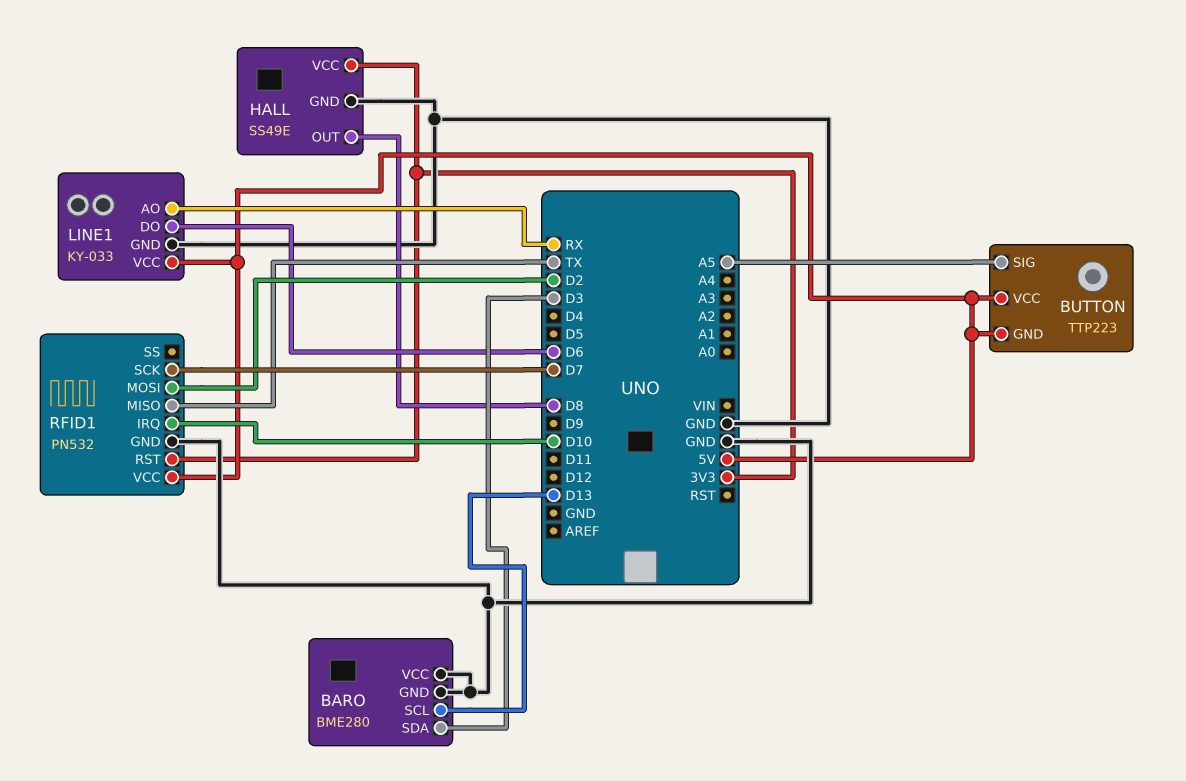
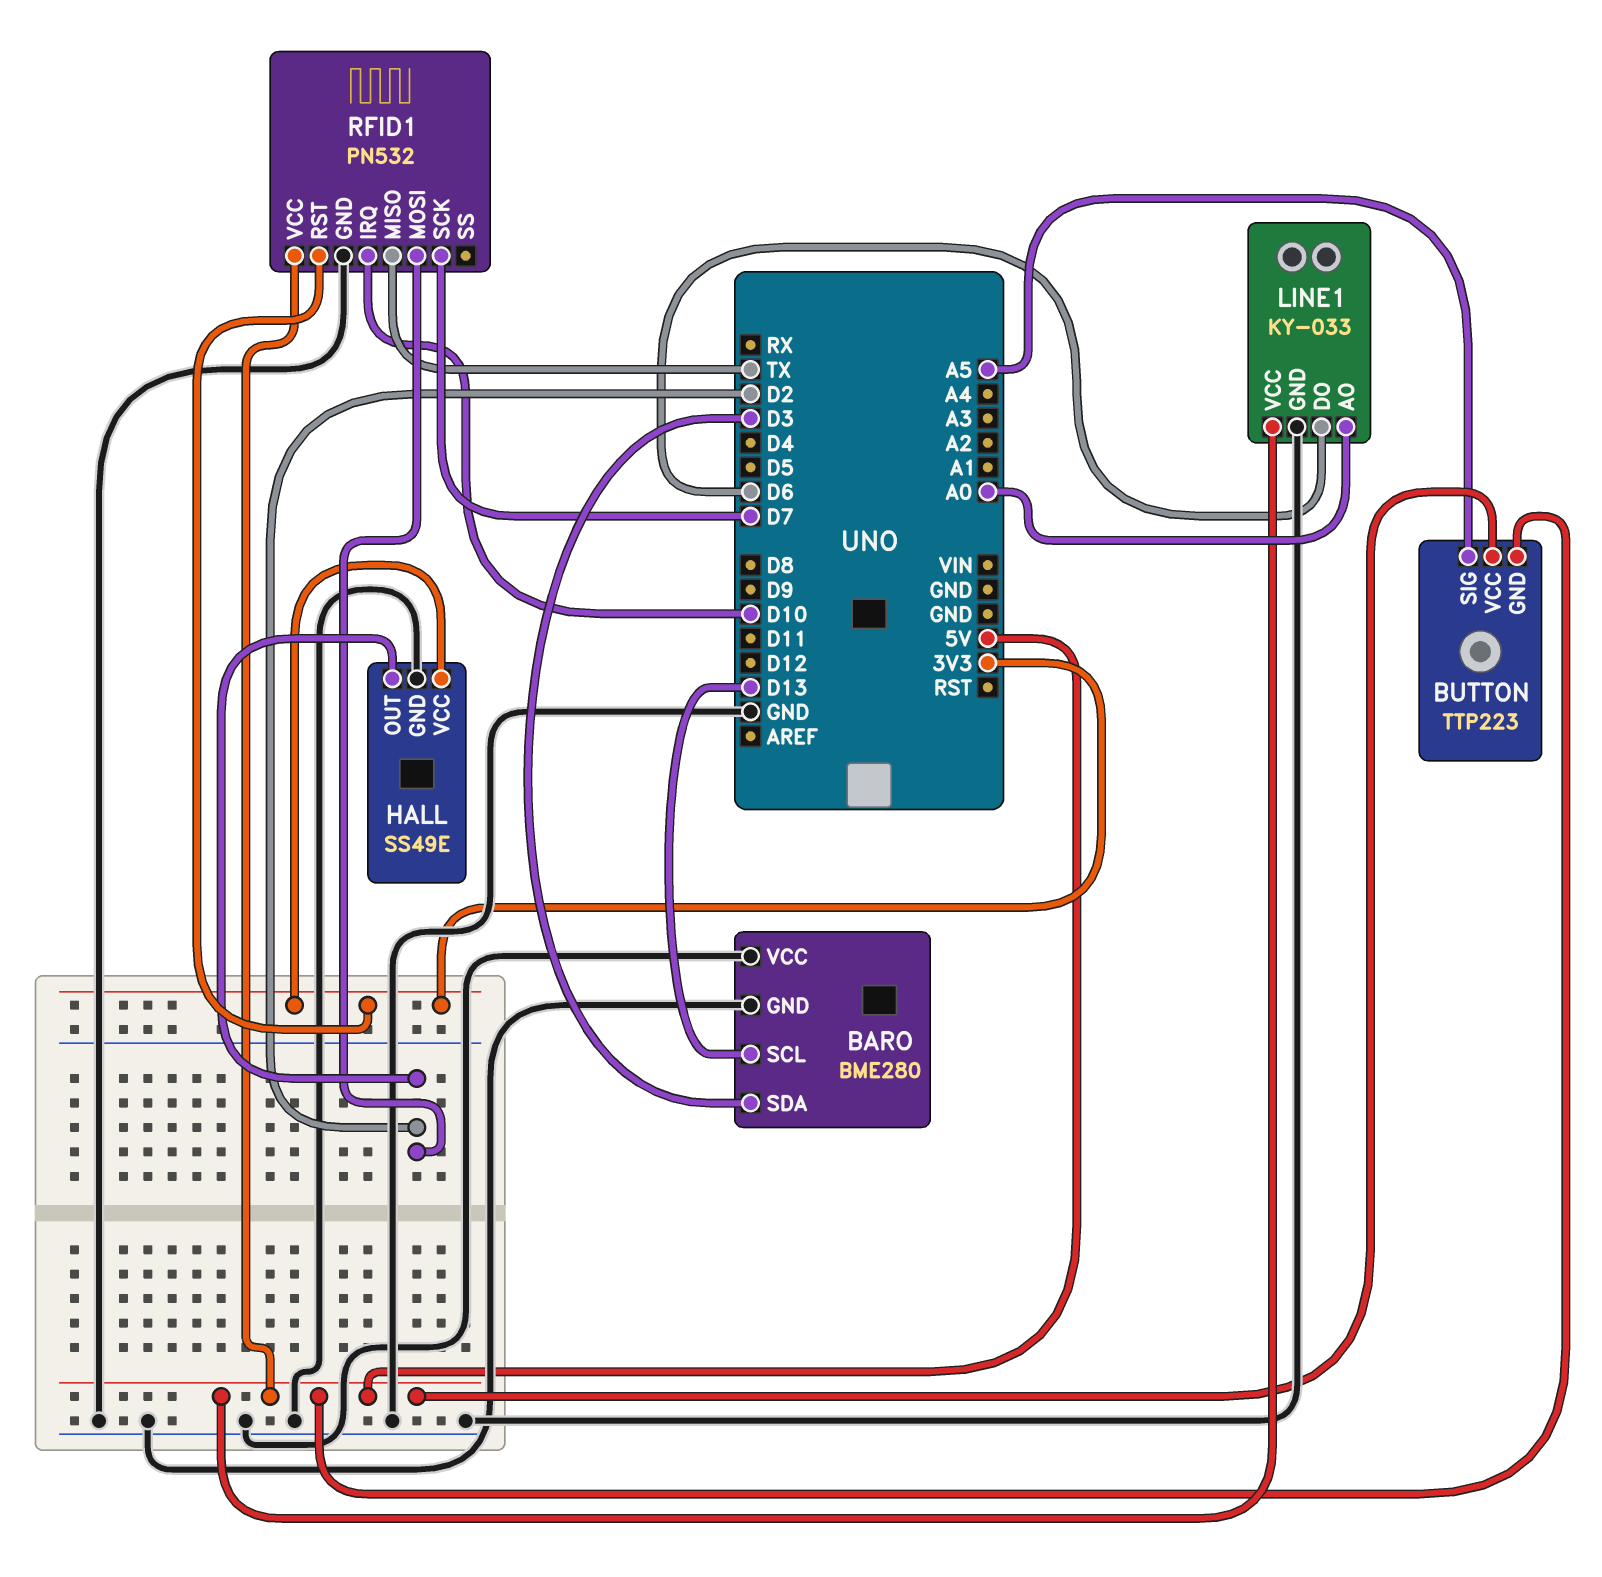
HALL pin OUT: D8 -> D2
LINE1 pin AO: RX -> A0

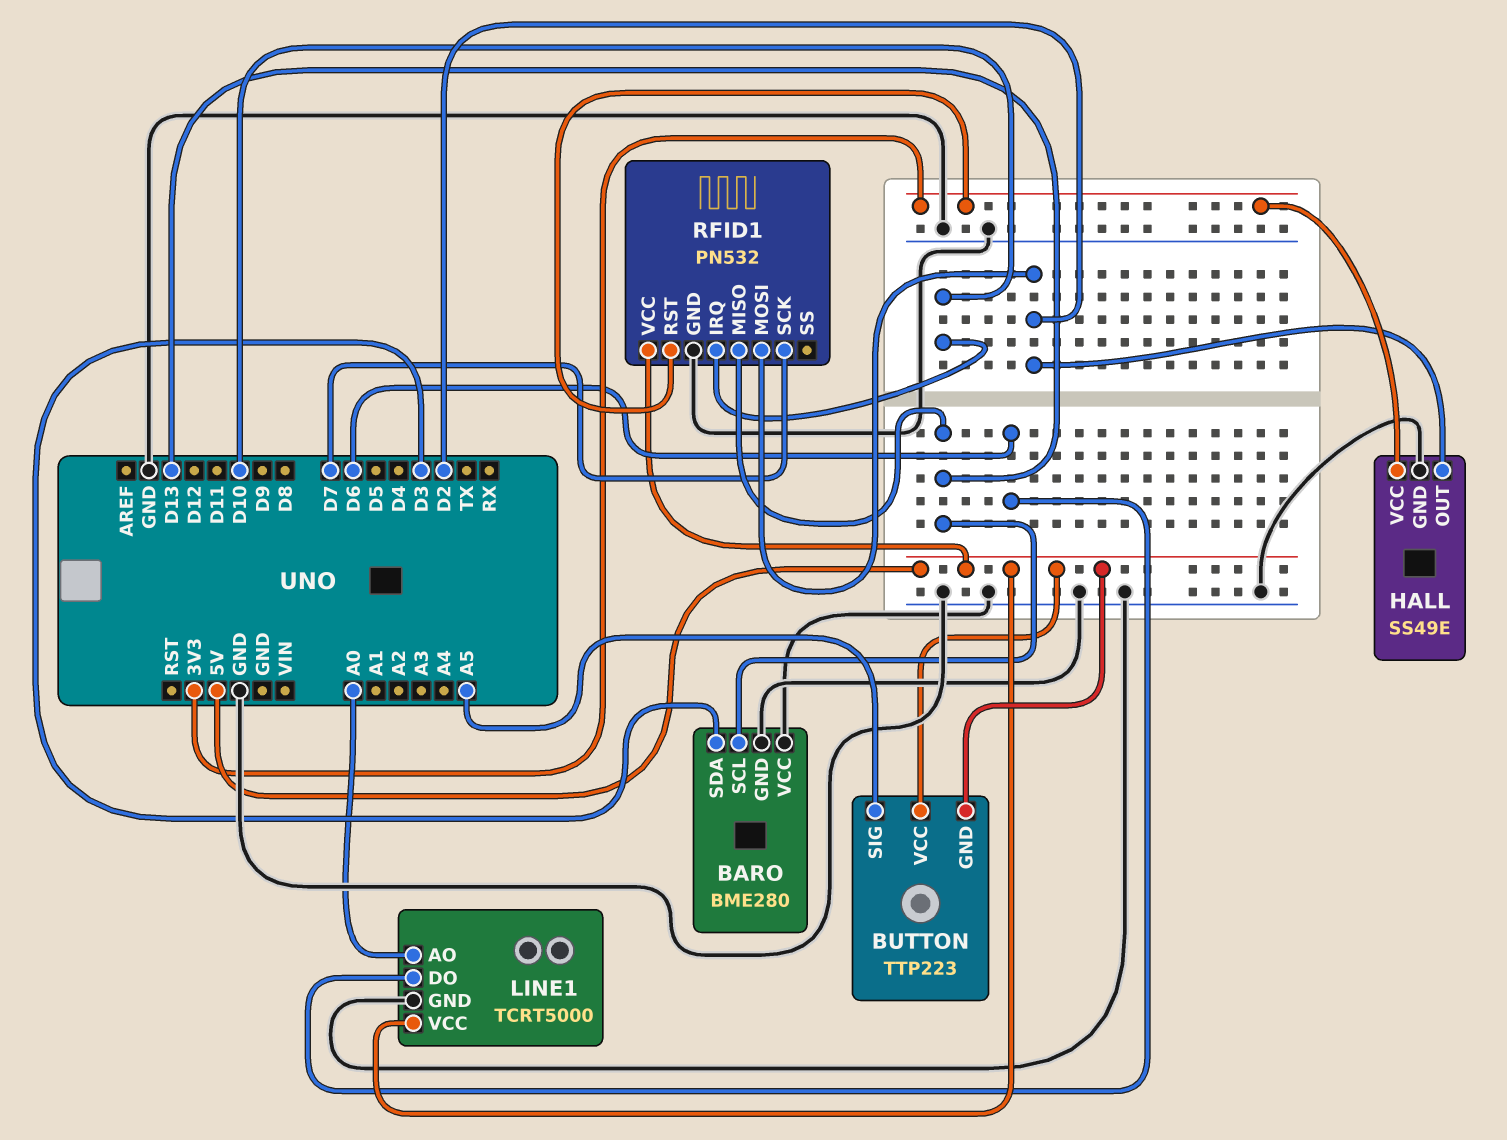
LINE1: KY-033 -> TCRT5000
RFID1 pin MISO: TX -> D13

